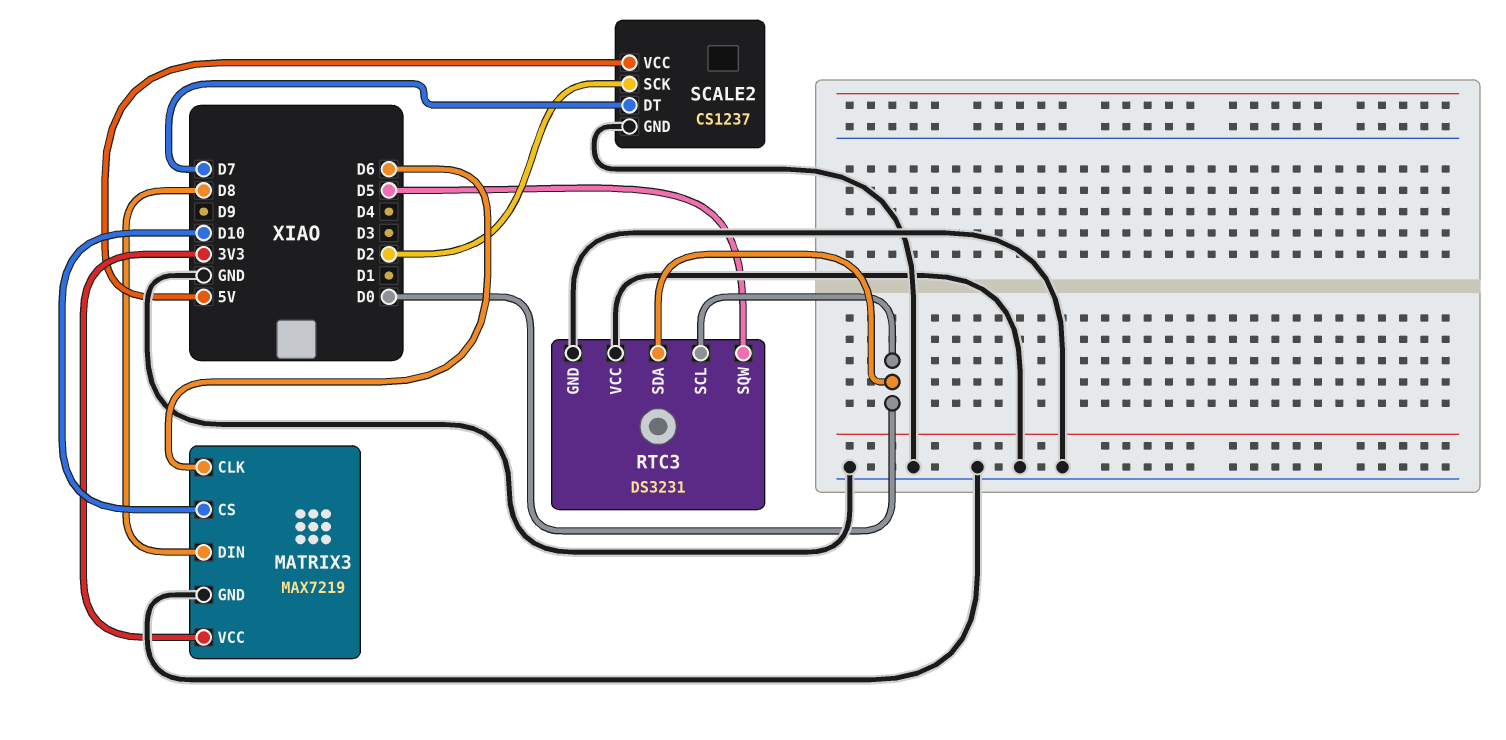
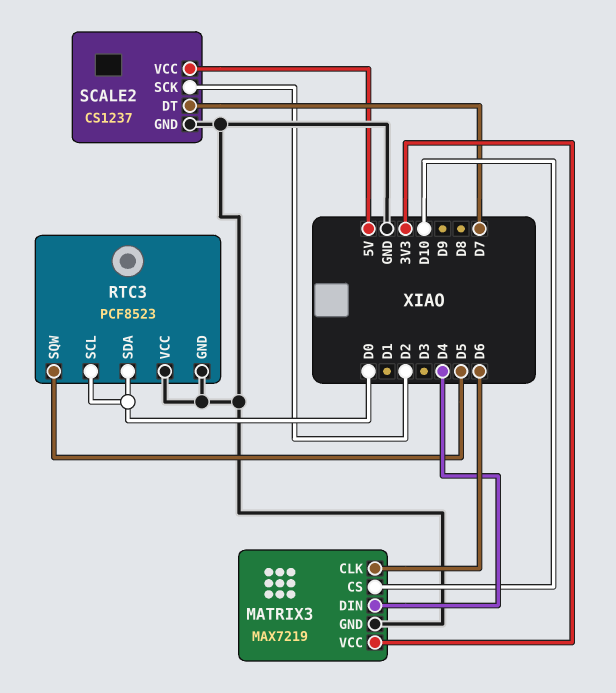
MATRIX3 pin DIN: D8 -> D4
RTC3: DS3231 -> PCF8523

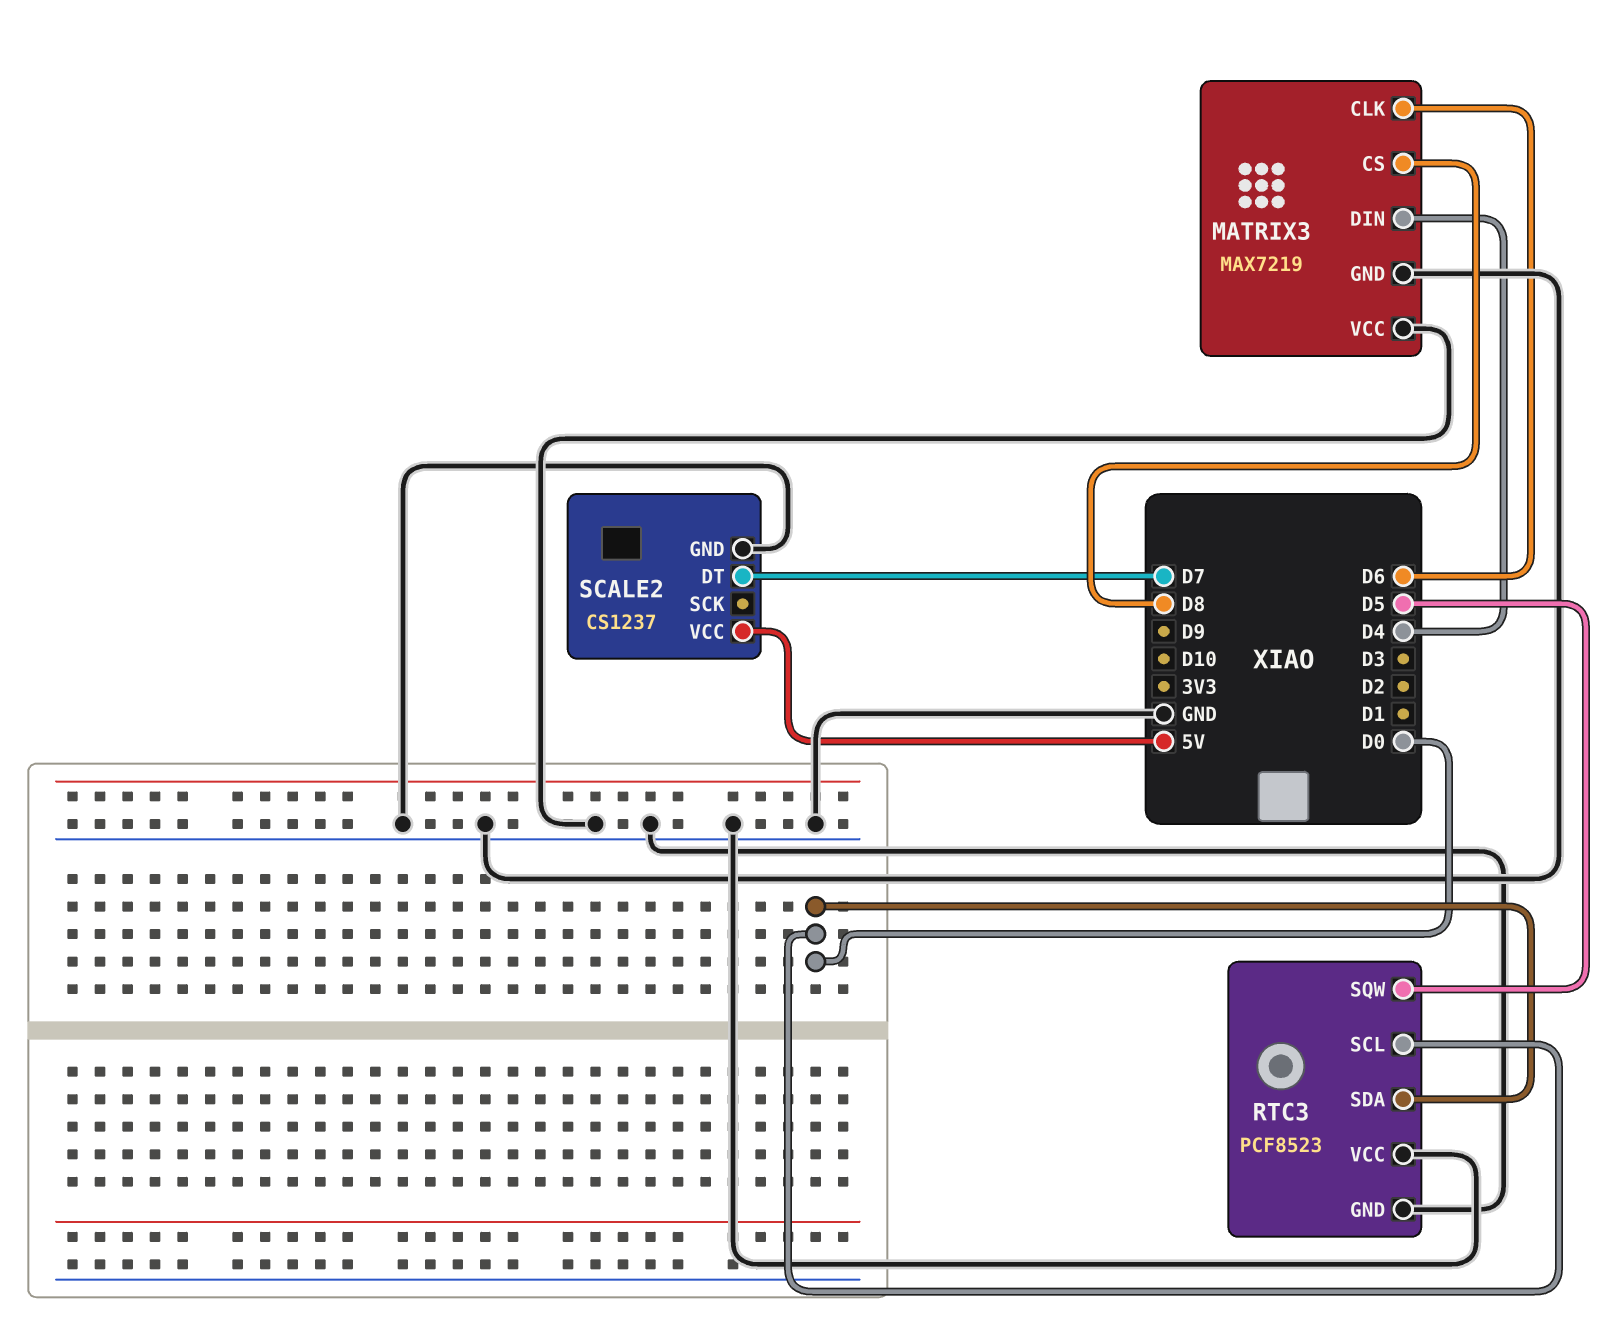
MATRIX3 pin CS: D10 -> D8
MATRIX3 pin VCC: 3V3 -> GND
SCALE2 pin SCK: D2 -> none

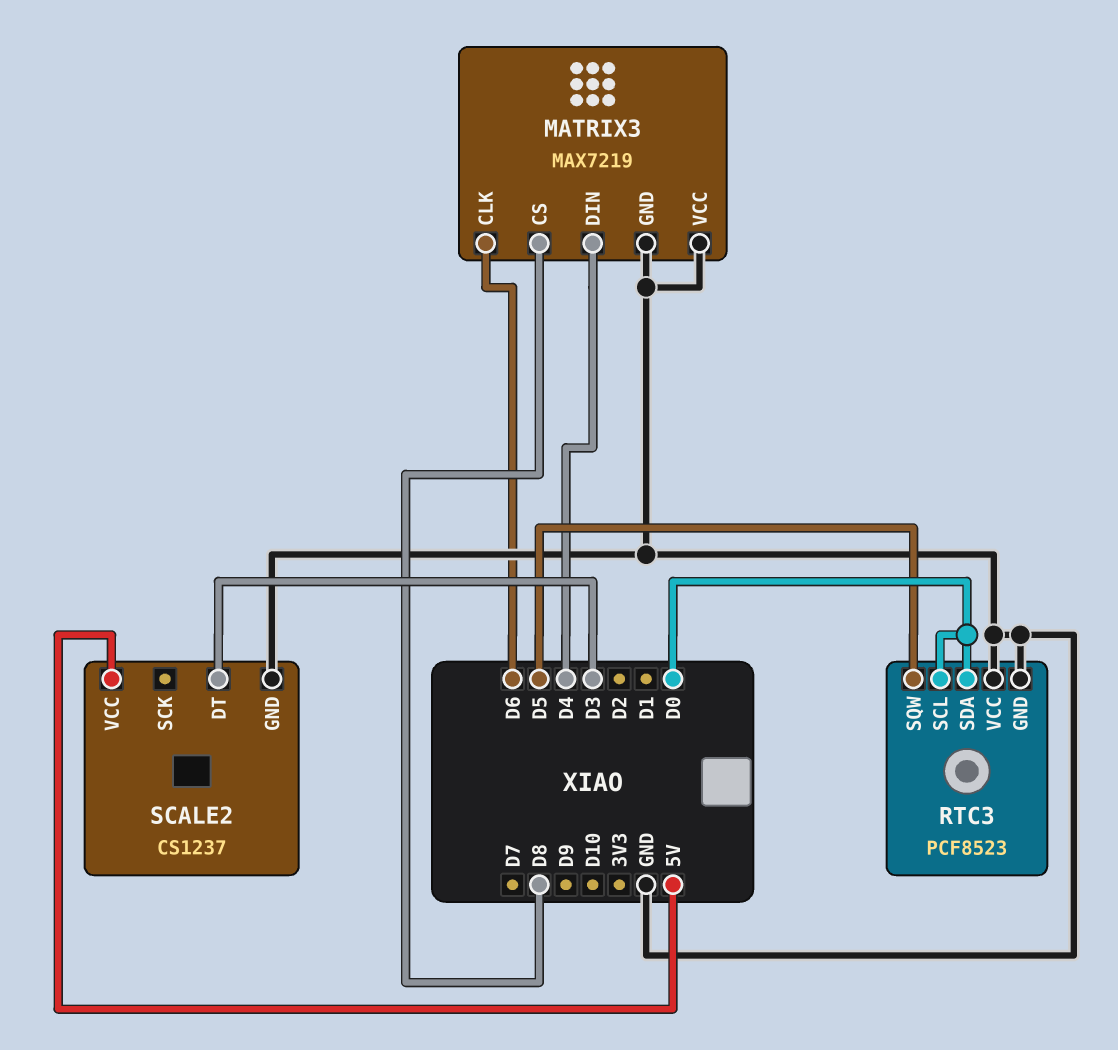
SCALE2 pin DT: D7 -> D3

